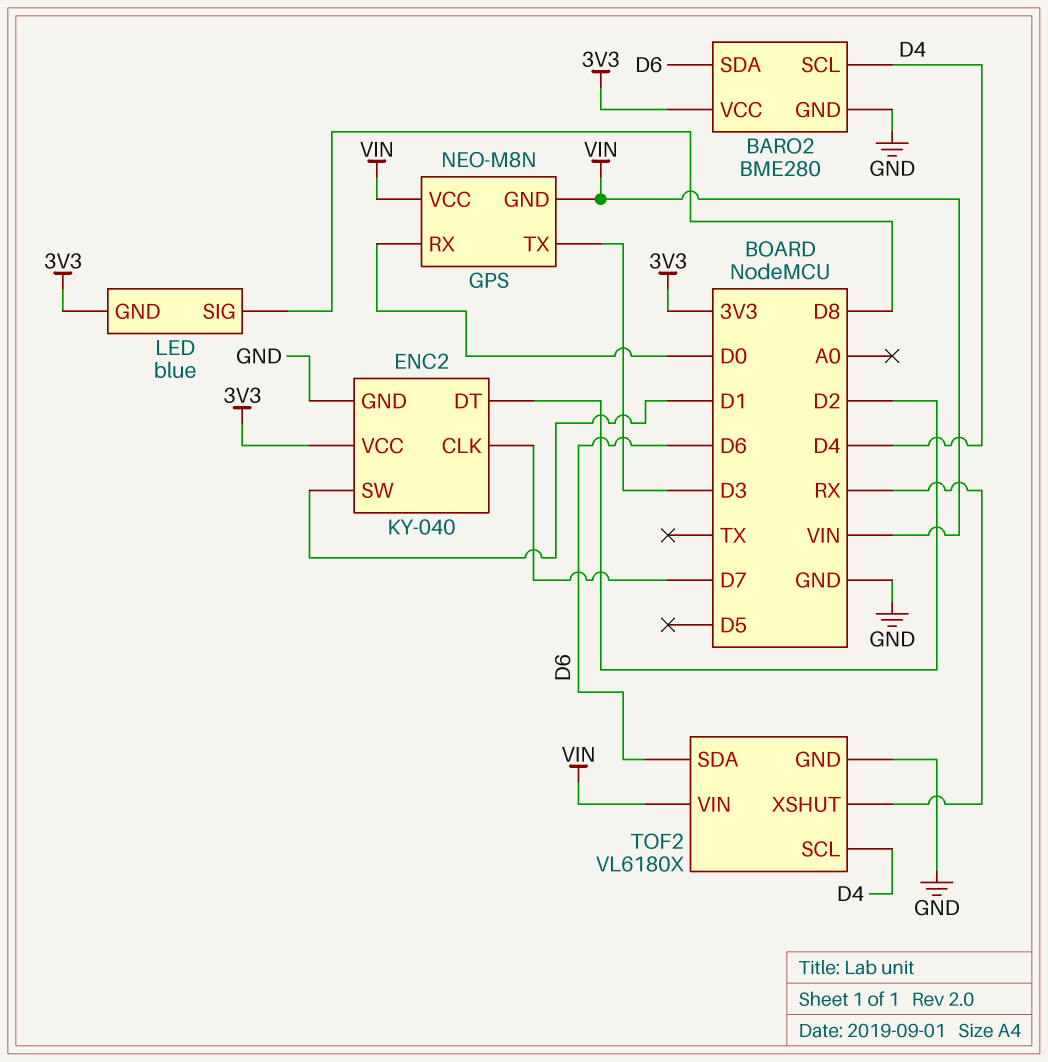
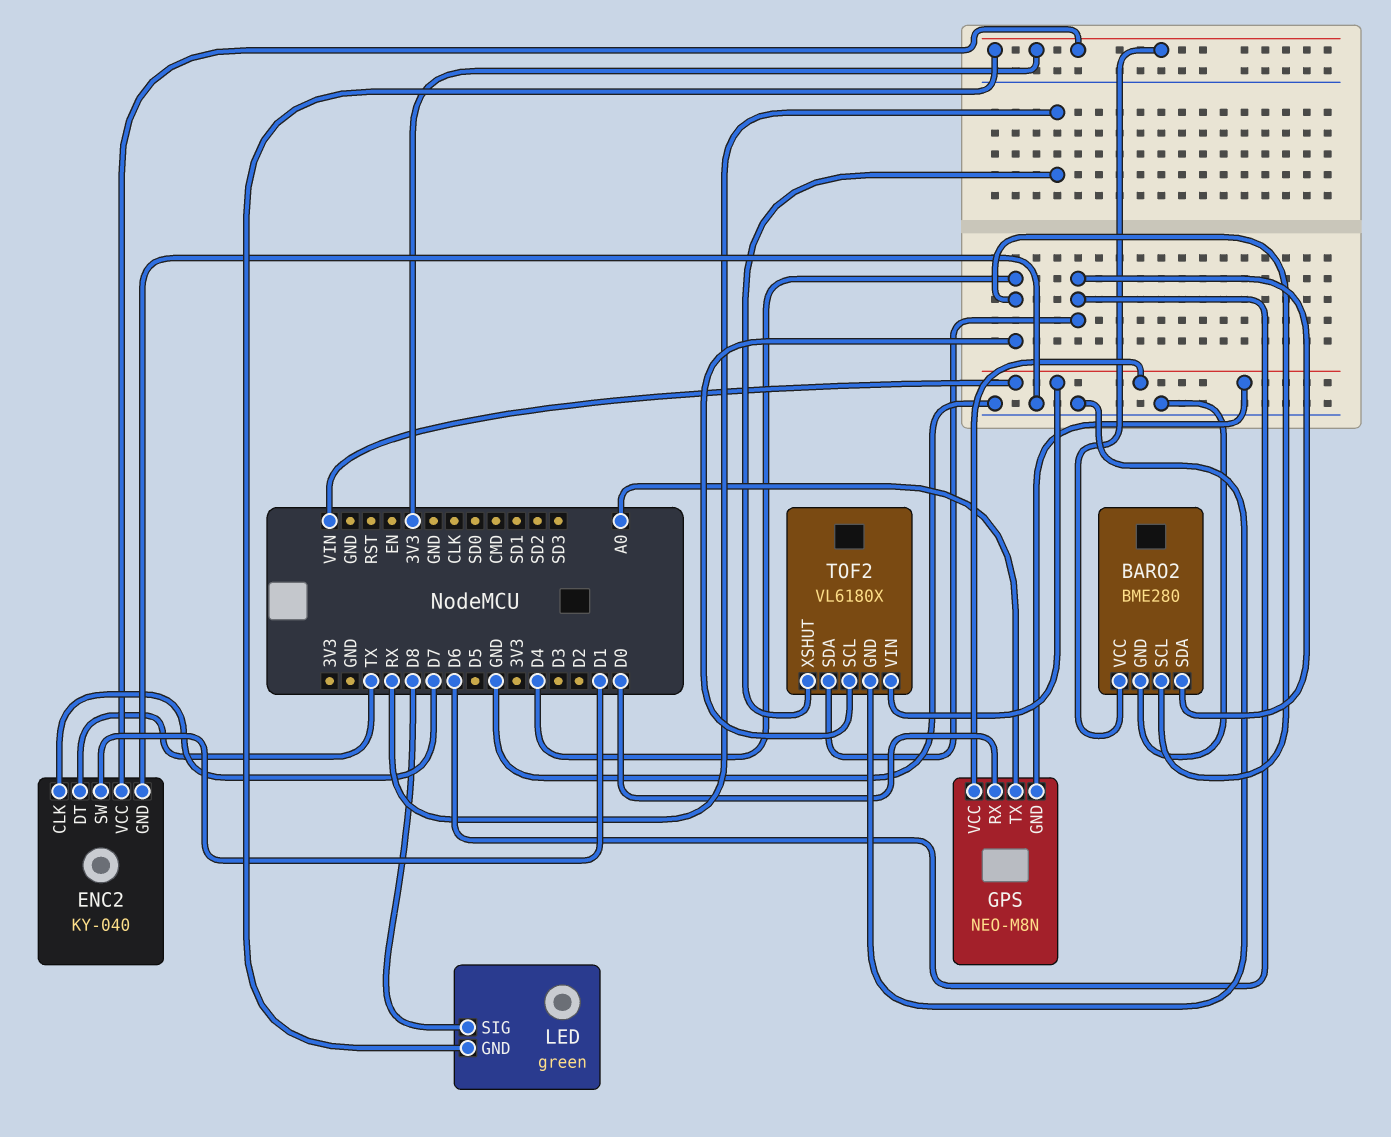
ENC2 pin DT: D2 -> TX
GPS pin TX: D3 -> A0
LED: blue -> green

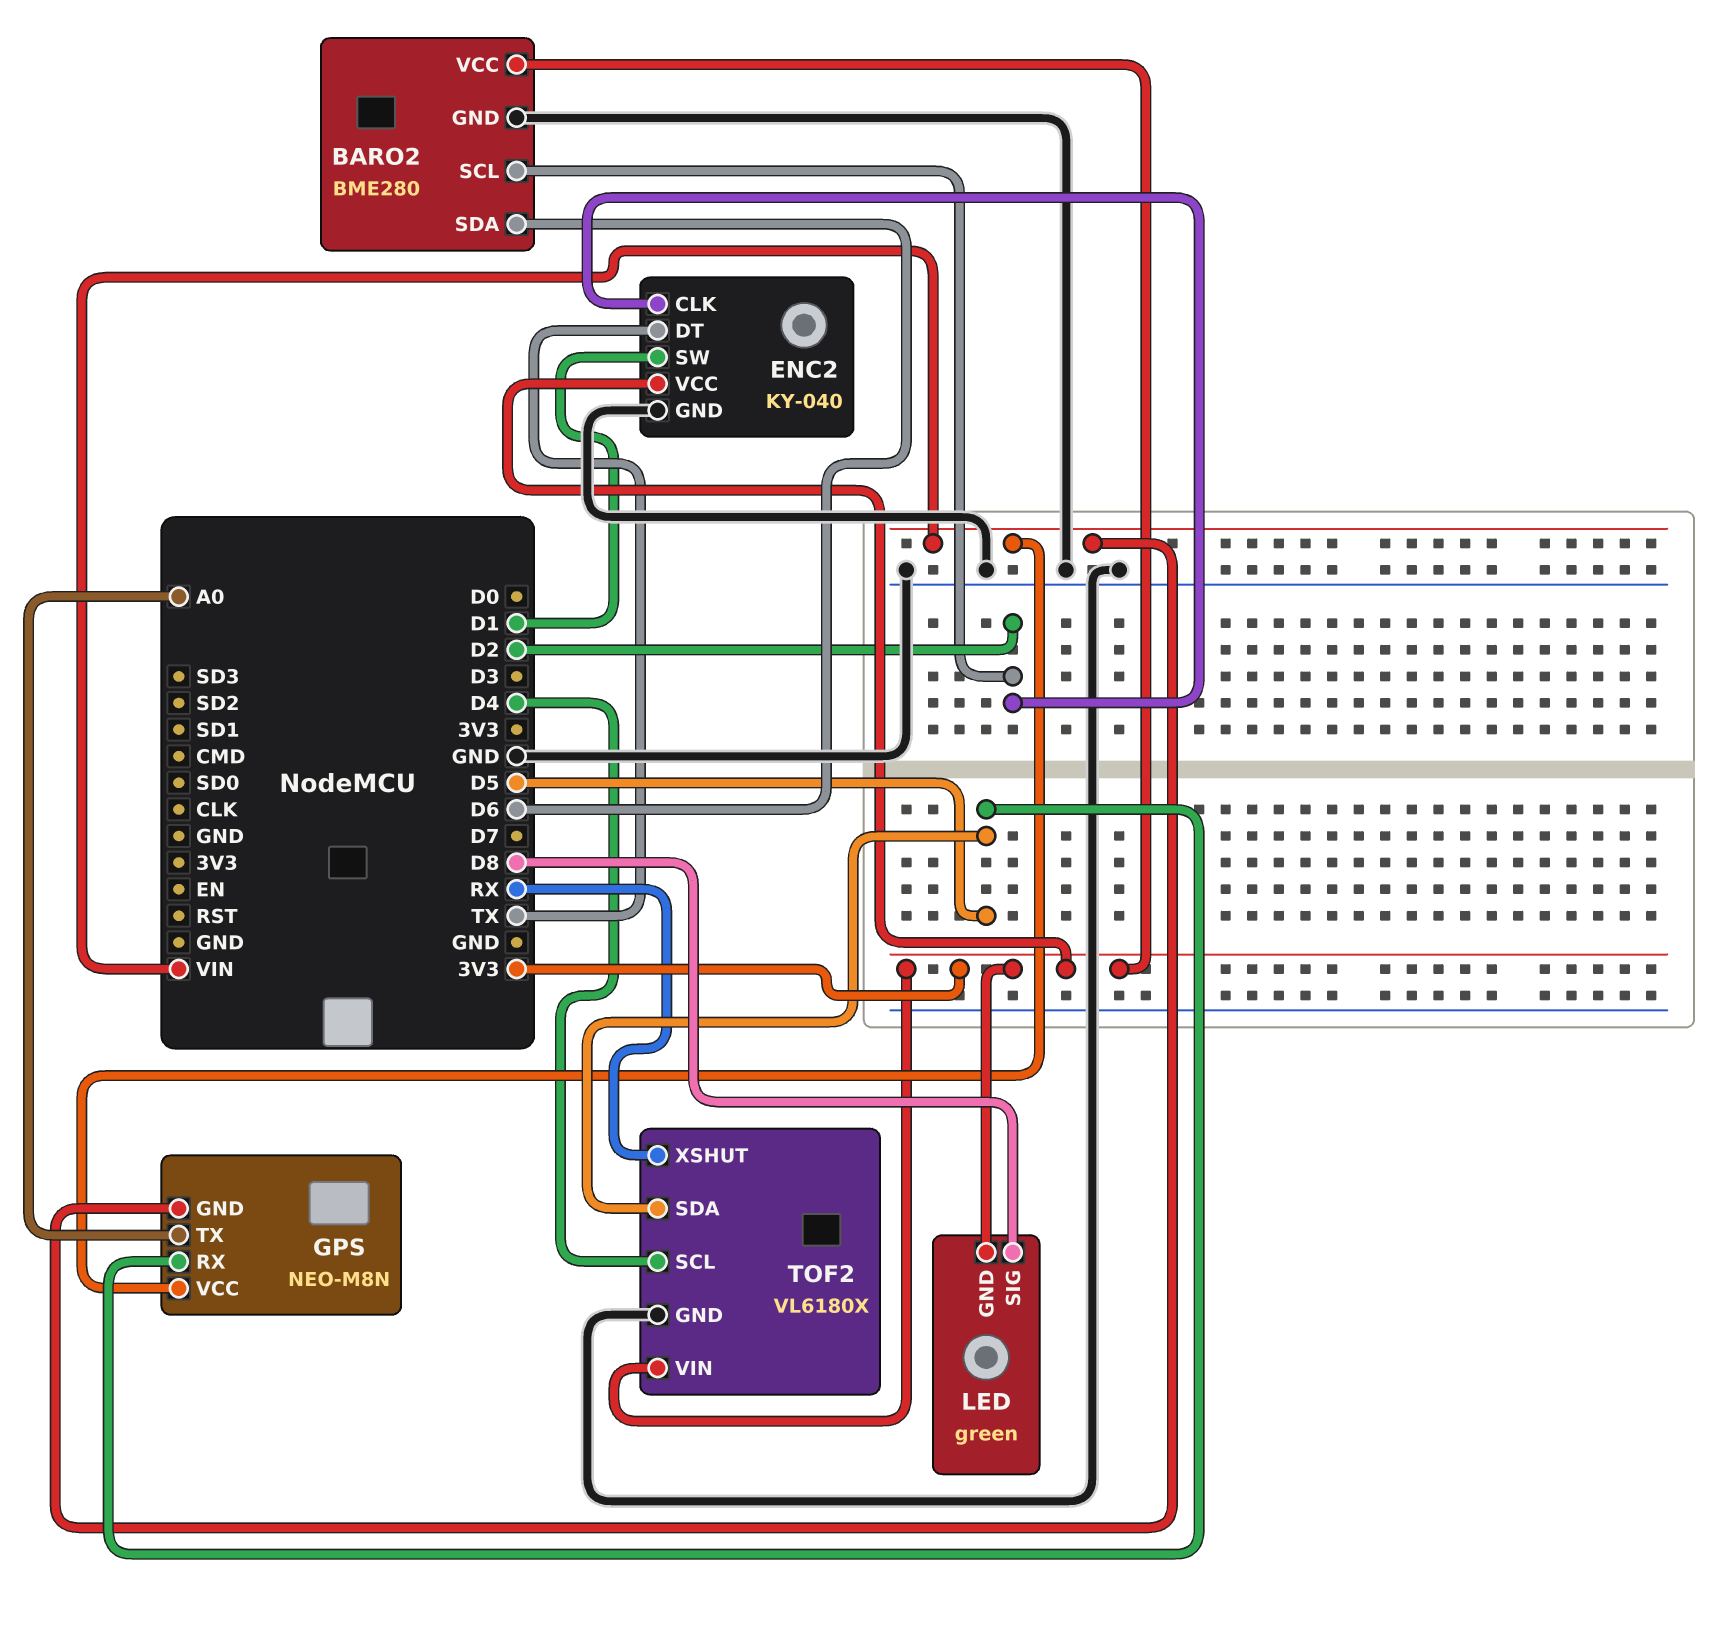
BARO2 pin SCL: D4 -> D2
ENC2 pin CLK: D7 -> D2
GPS pin RX: D0 -> D5
TOF2 pin SDA: D6 -> D5
TOF2 pin VIN: VIN -> 3V3

